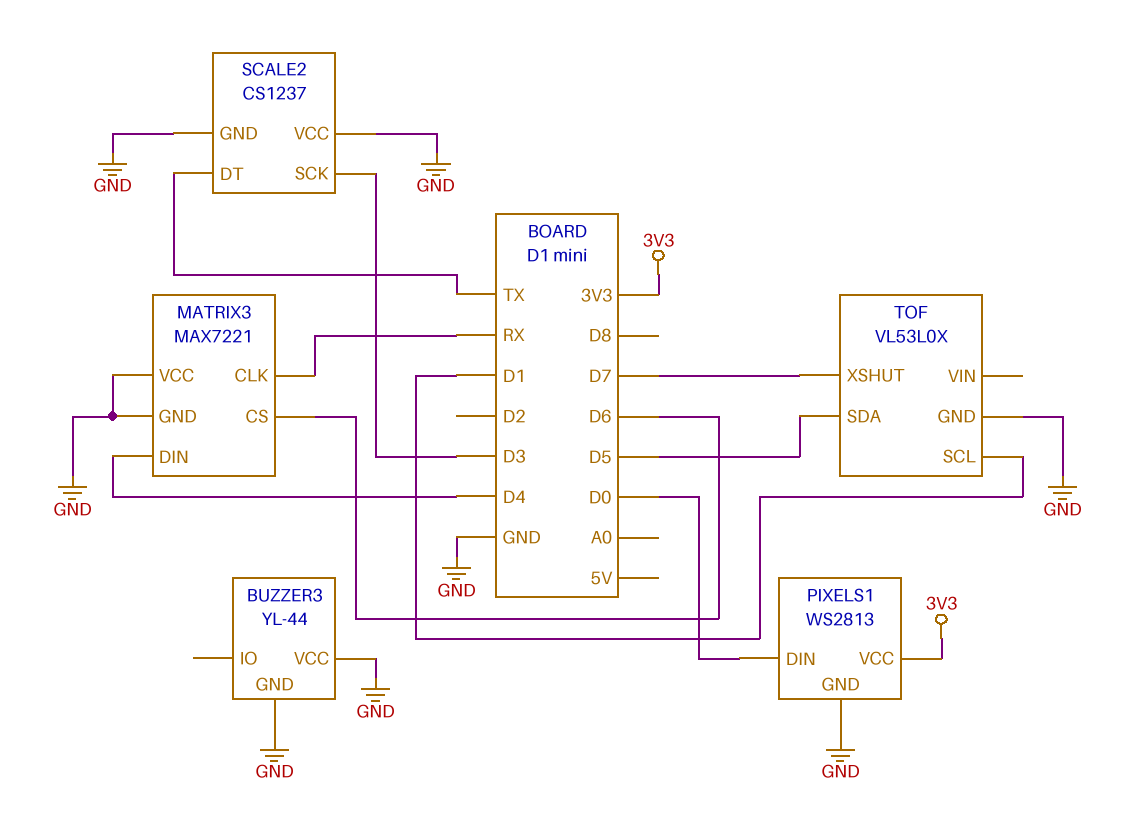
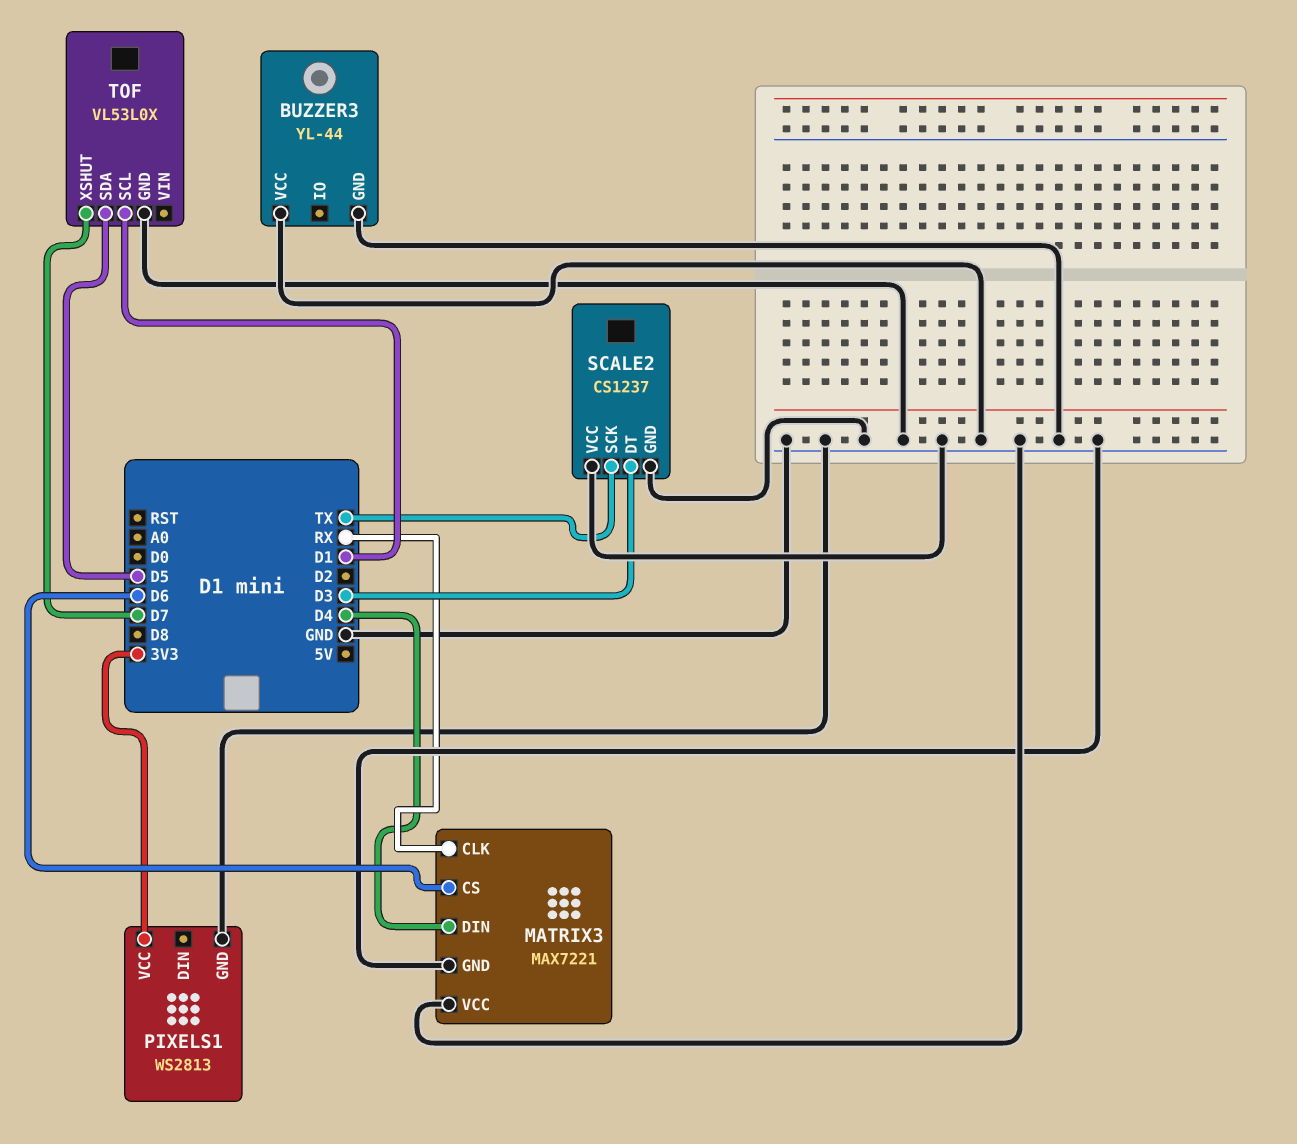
PIXELS1 pin DIN: D0 -> none
SCALE2 pin DT: TX -> D3
SCALE2 pin SCK: D3 -> TX

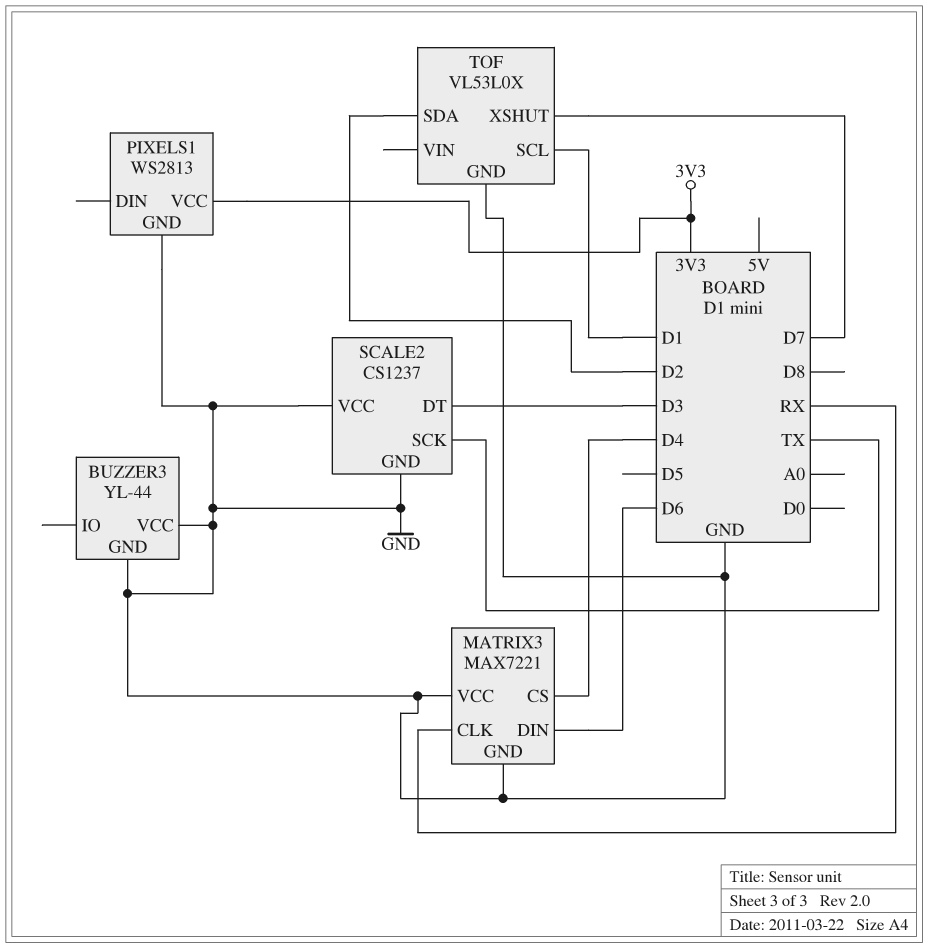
MATRIX3 pin CS: D6 -> D4
MATRIX3 pin DIN: D4 -> D6
TOF pin SDA: D5 -> D2

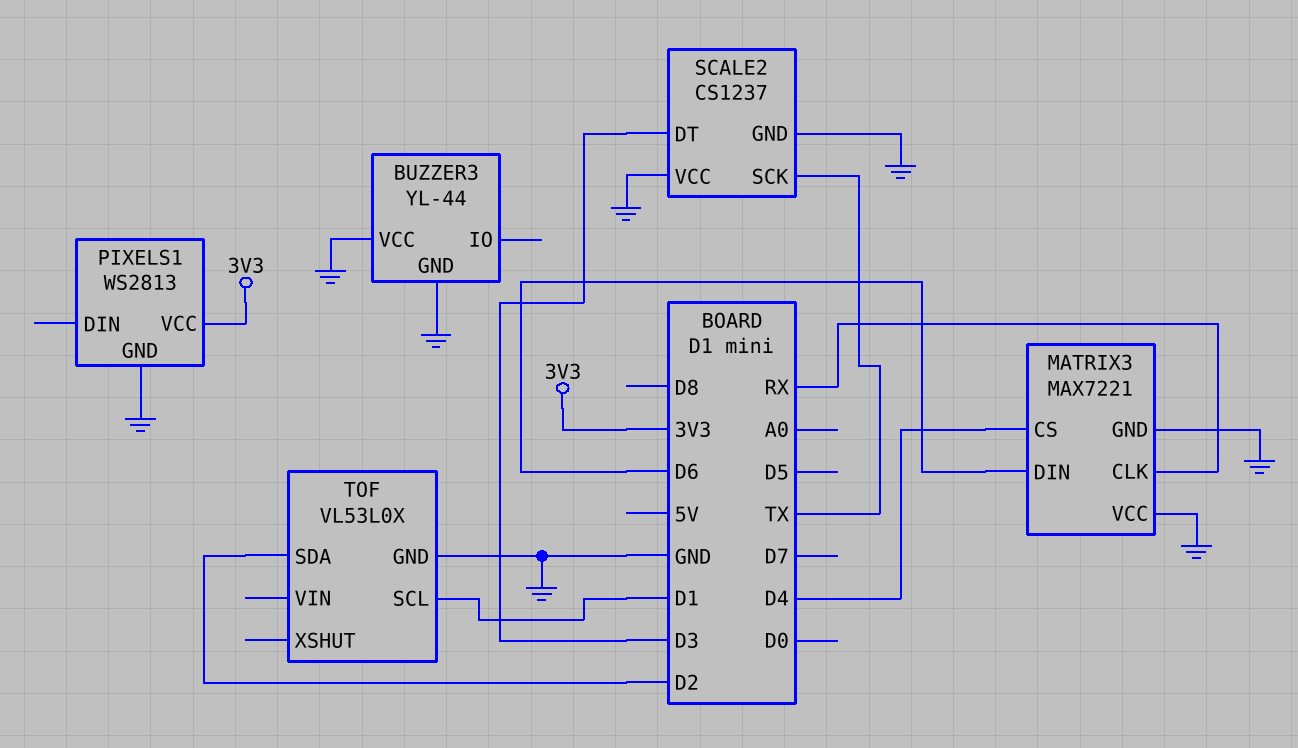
TOF pin XSHUT: D7 -> none

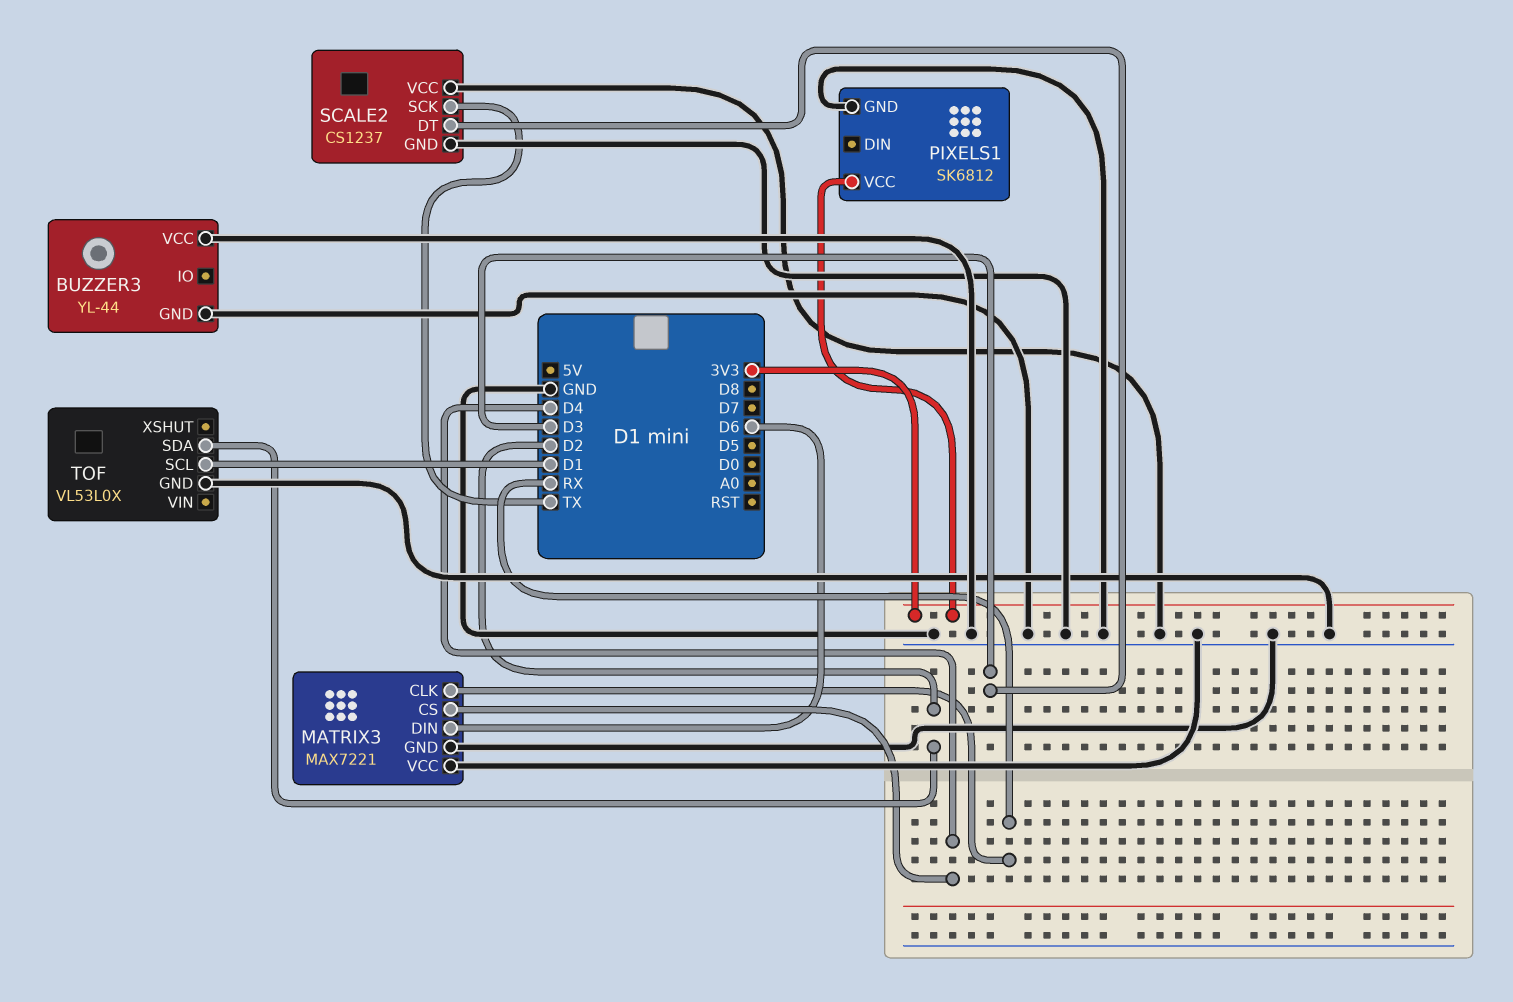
PIXELS1: WS2813 -> SK6812

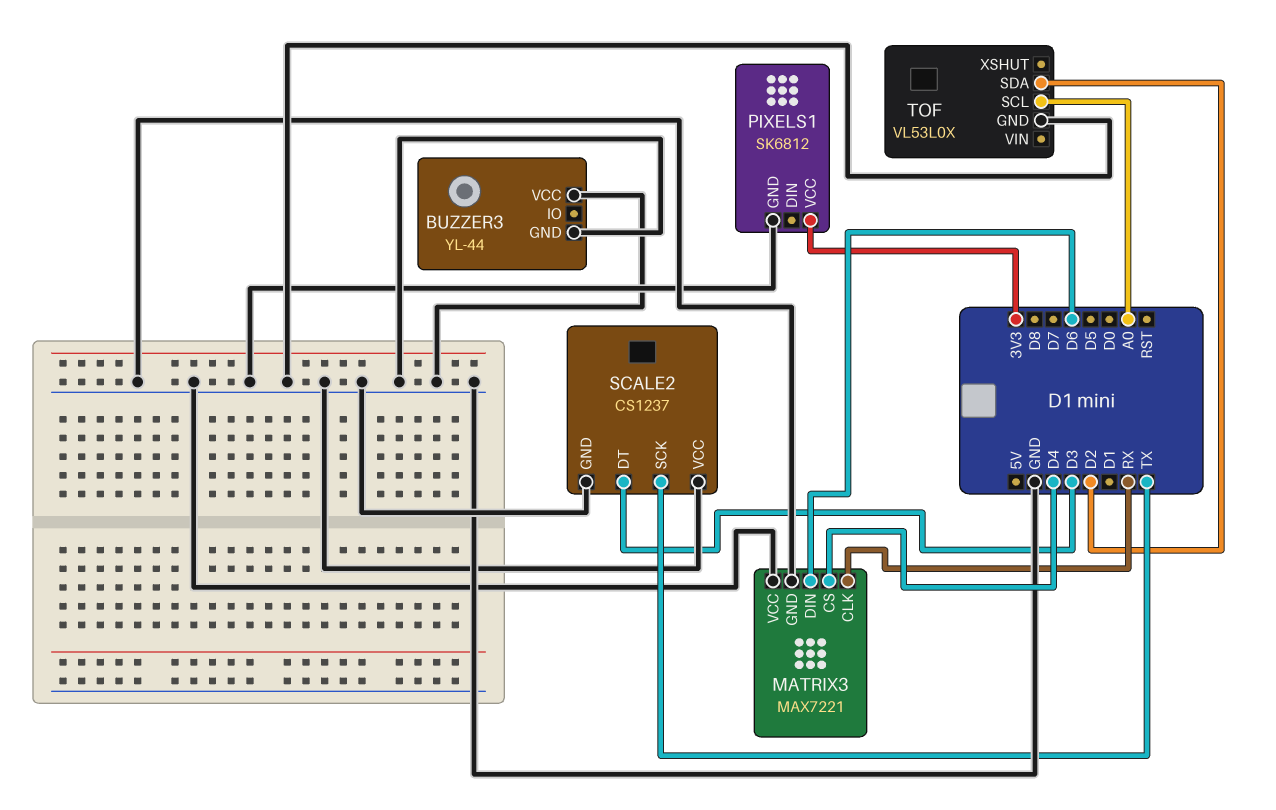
TOF pin SCL: D1 -> A0

